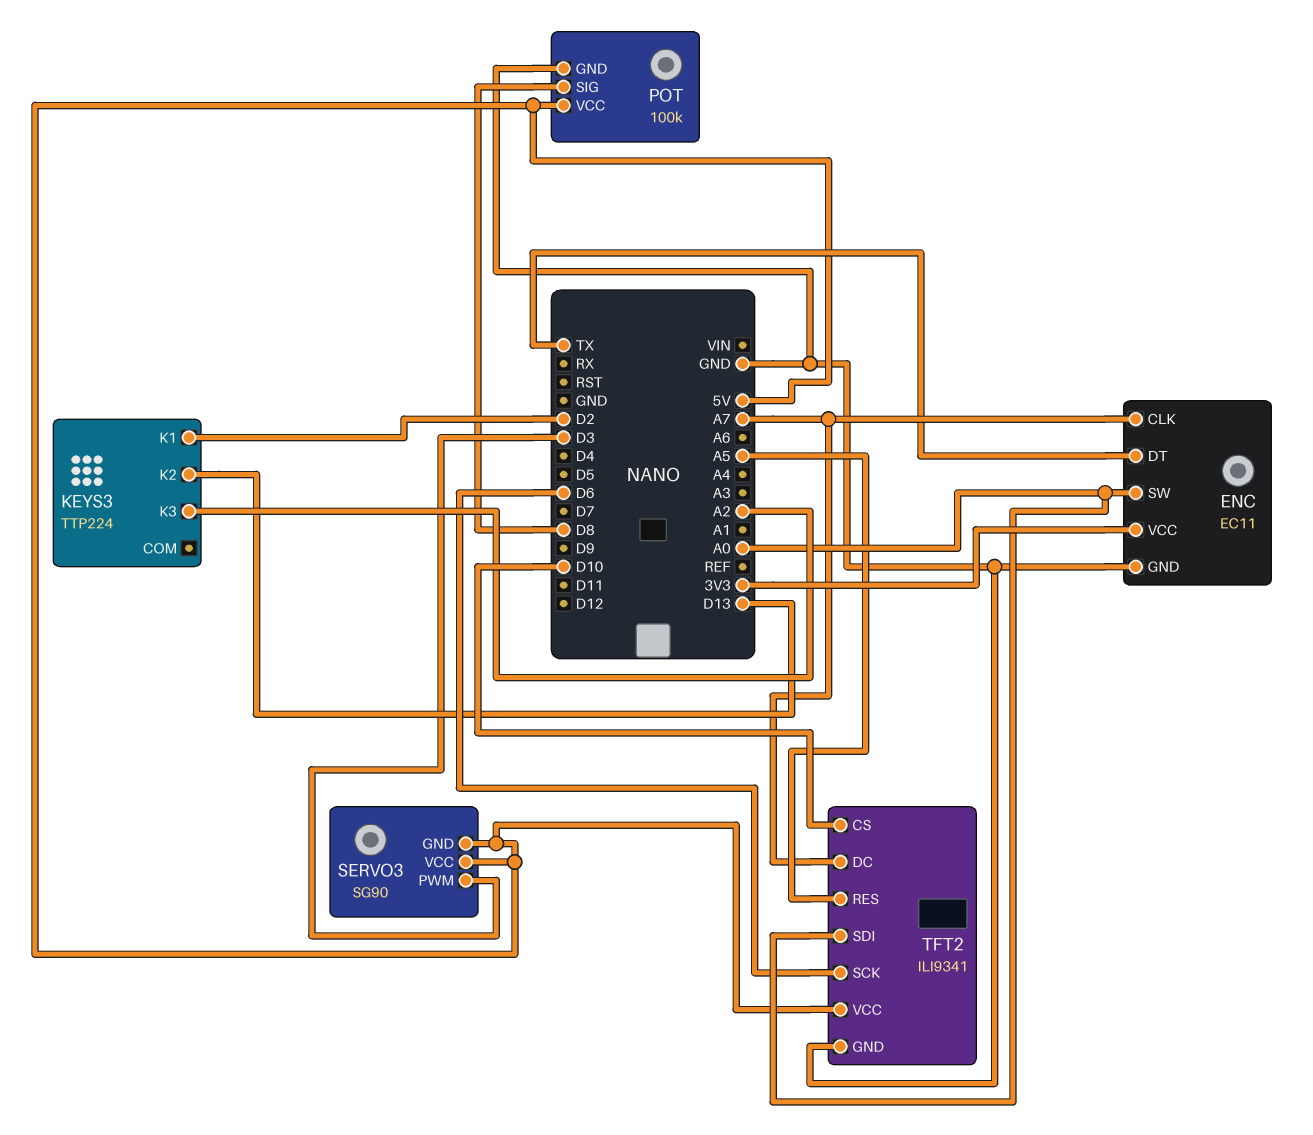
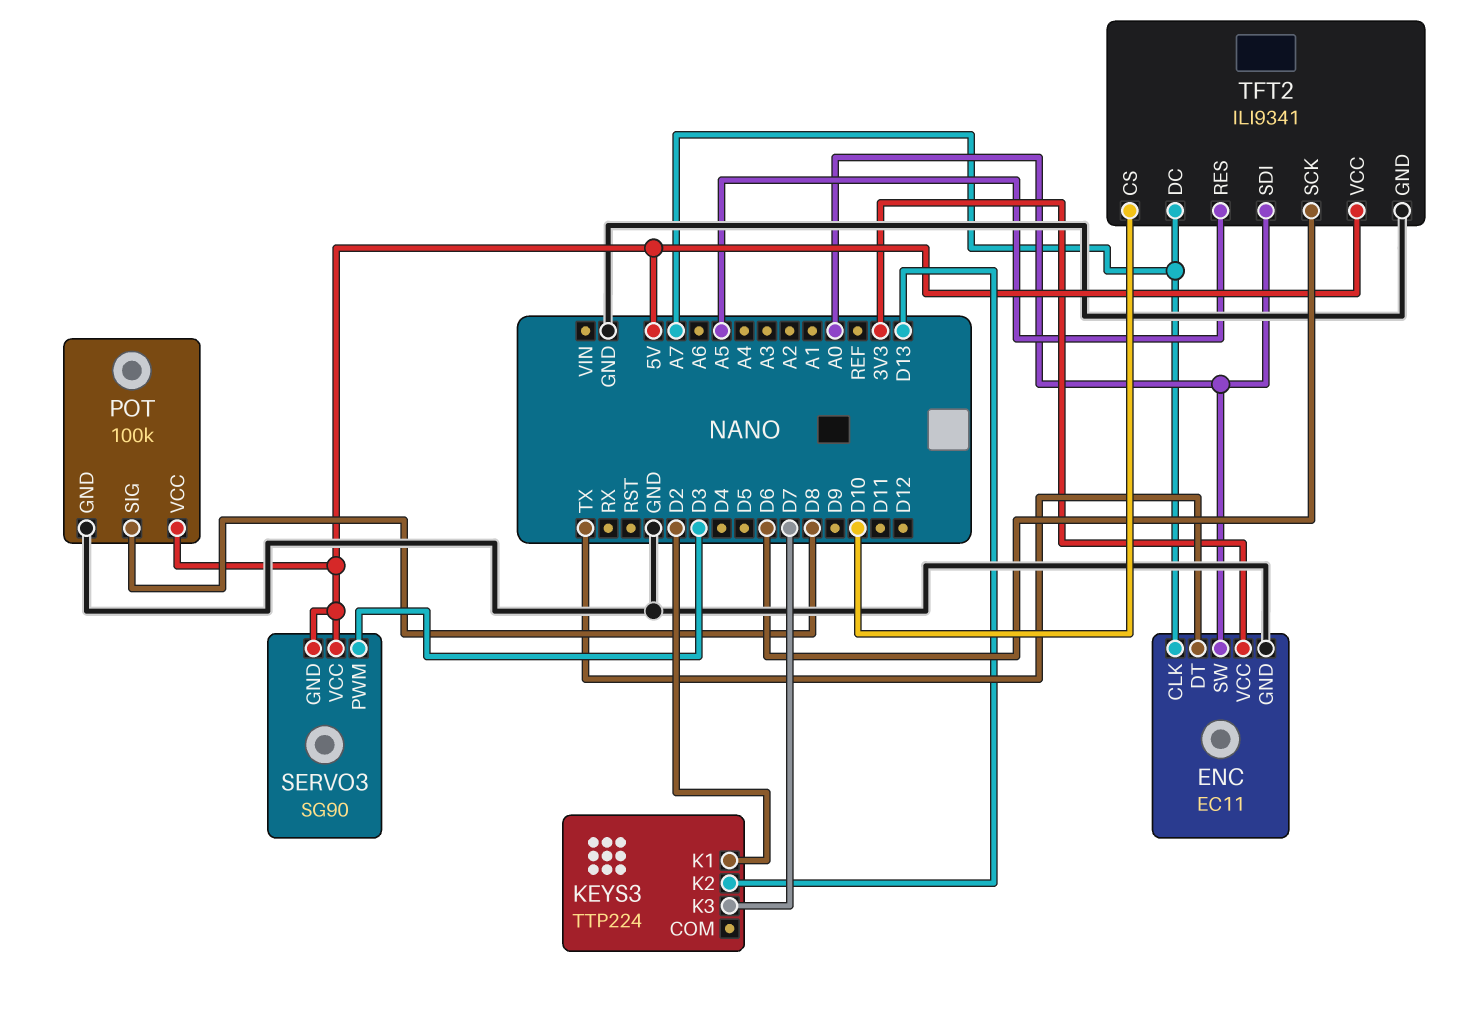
KEYS3 pin K3: A2 -> D7

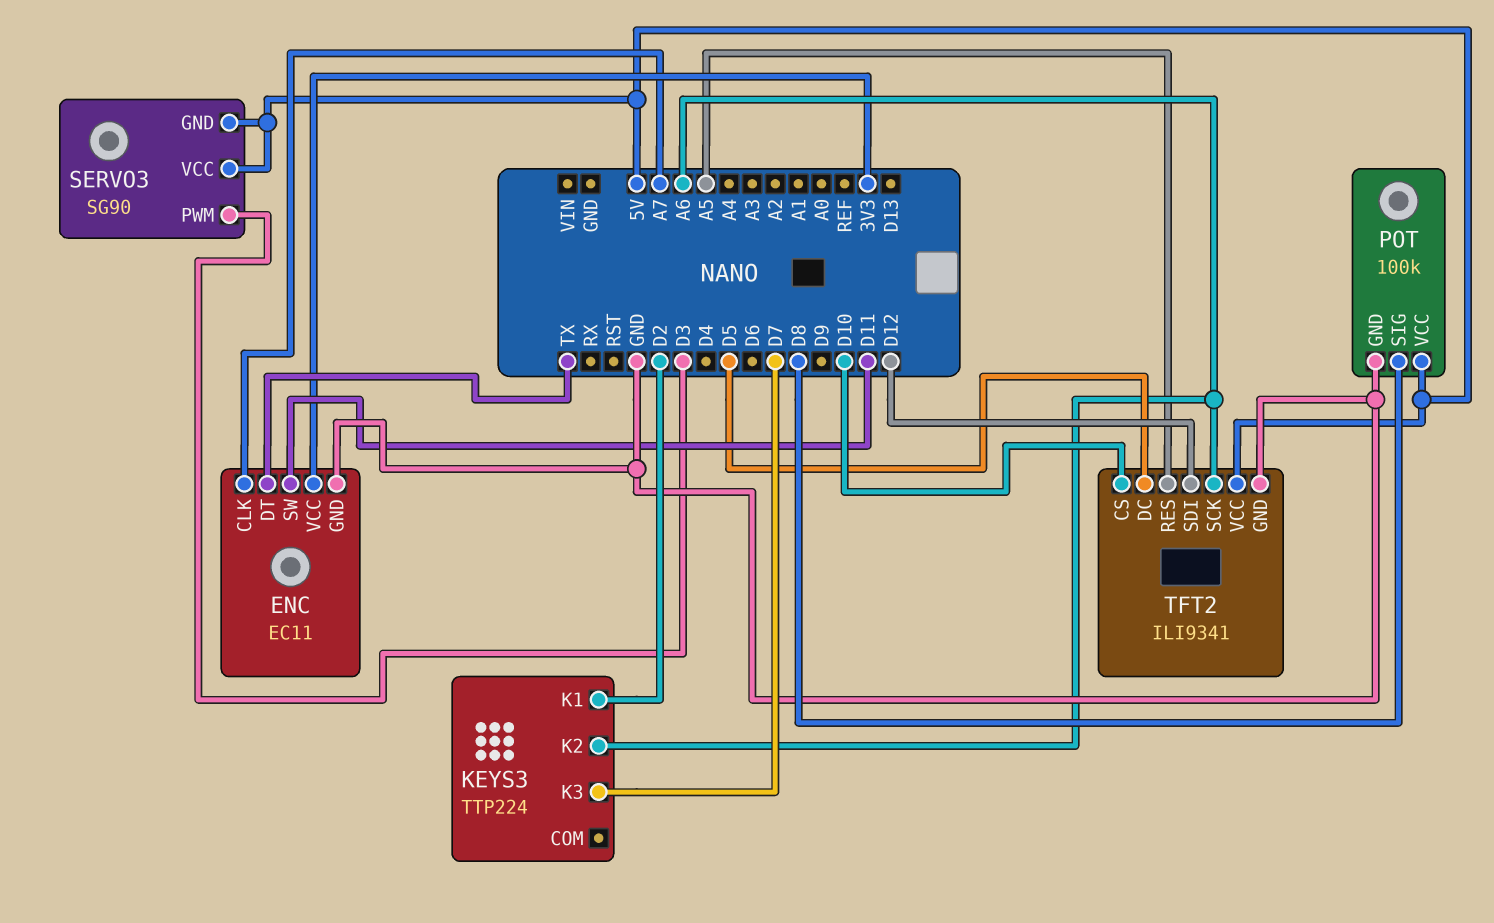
ENC pin SW: A0 -> D11
KEYS3 pin K2: D13 -> A6
TFT2 pin DC: A7 -> D5
TFT2 pin SCK: D6 -> A6
TFT2 pin SDI: A0 -> D12

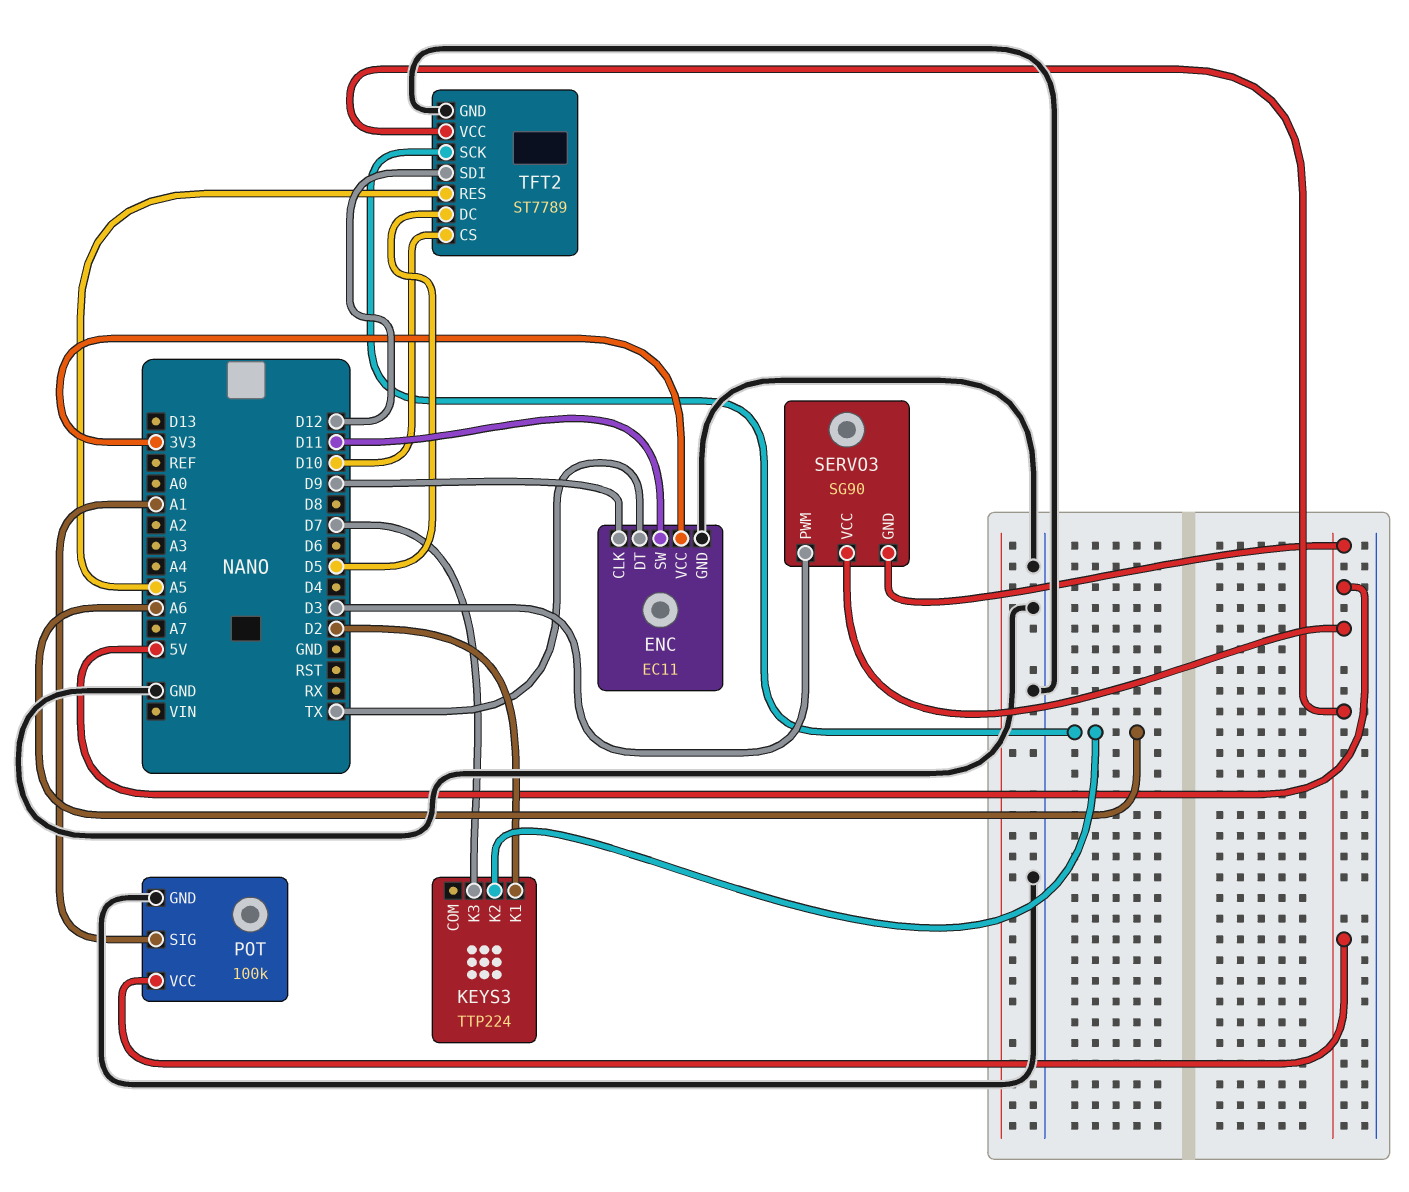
ENC pin CLK: A7 -> D9
POT pin SIG: D8 -> A1
TFT2: ILI9341 -> ST7789

